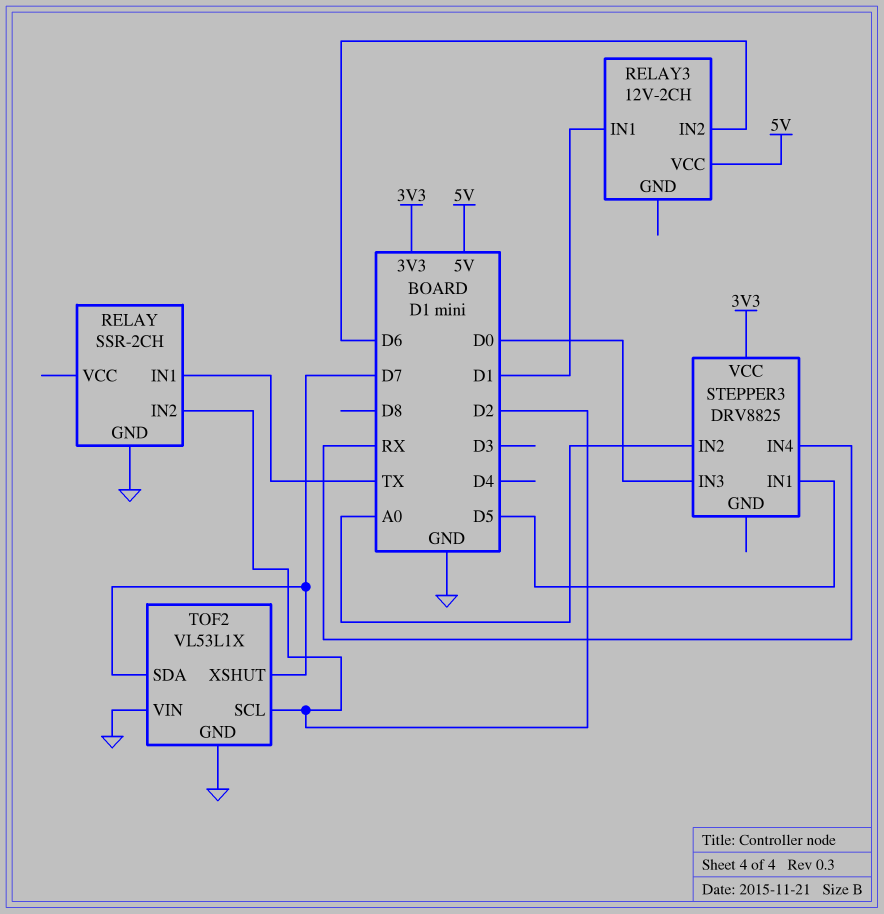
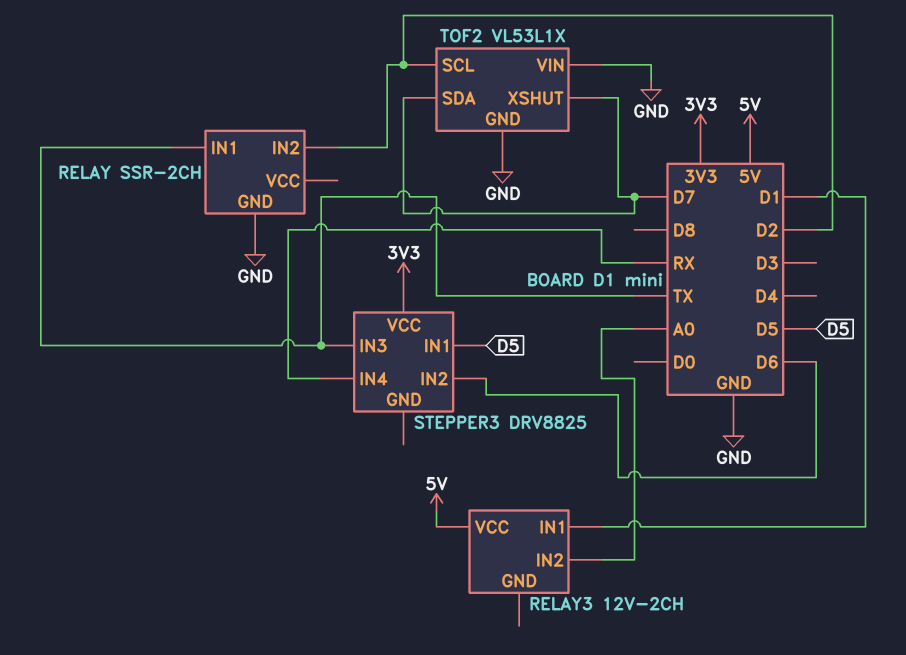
RELAY3 pin IN2: D6 -> A0
STEPPER3 pin IN2: A0 -> D6
STEPPER3 pin IN3: D0 -> TX

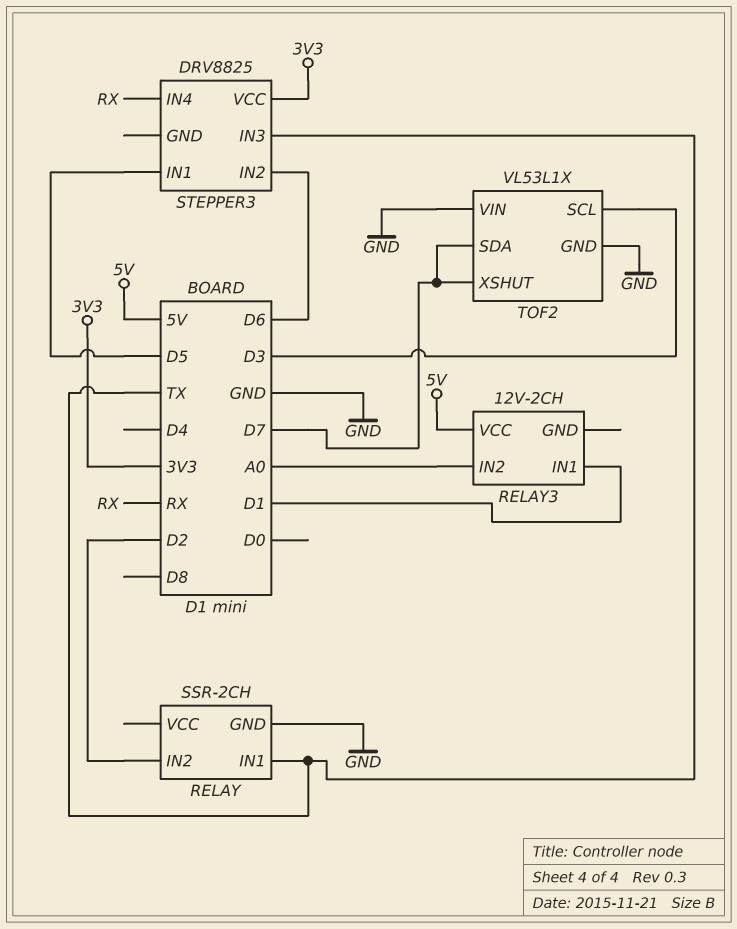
TOF2 pin SCL: D2 -> D3

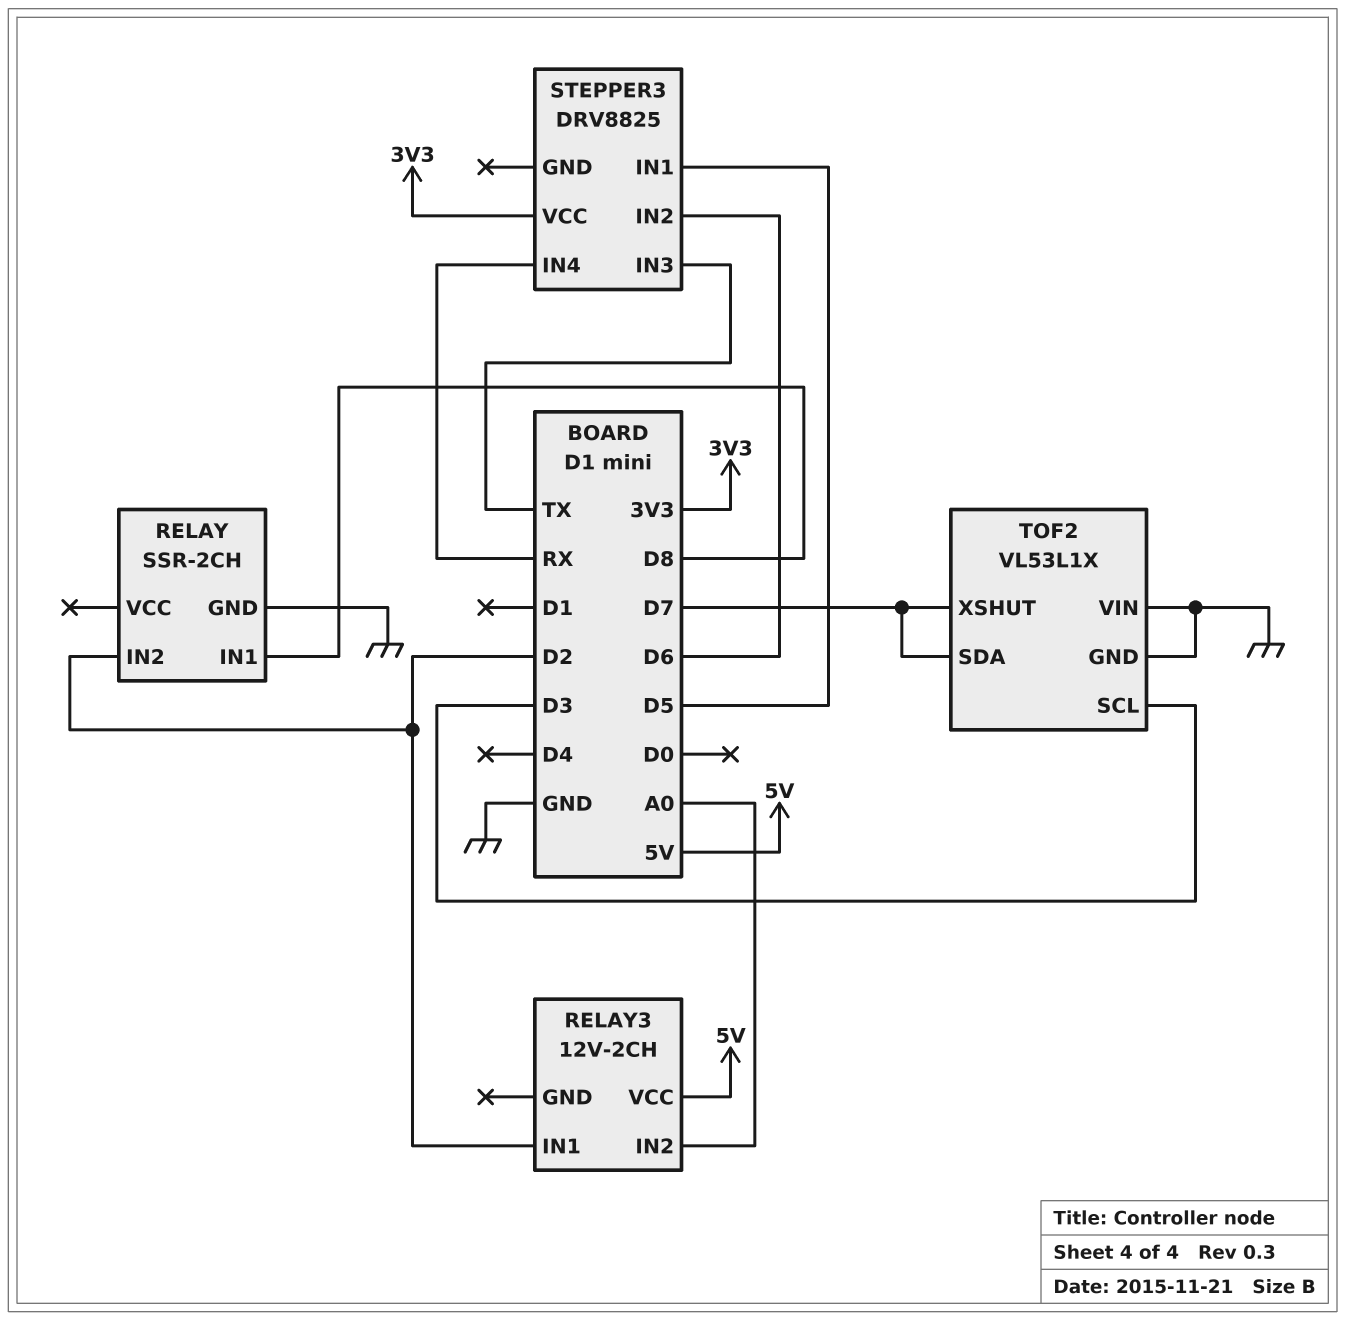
RELAY pin IN1: TX -> D8
RELAY3 pin IN1: D1 -> D2

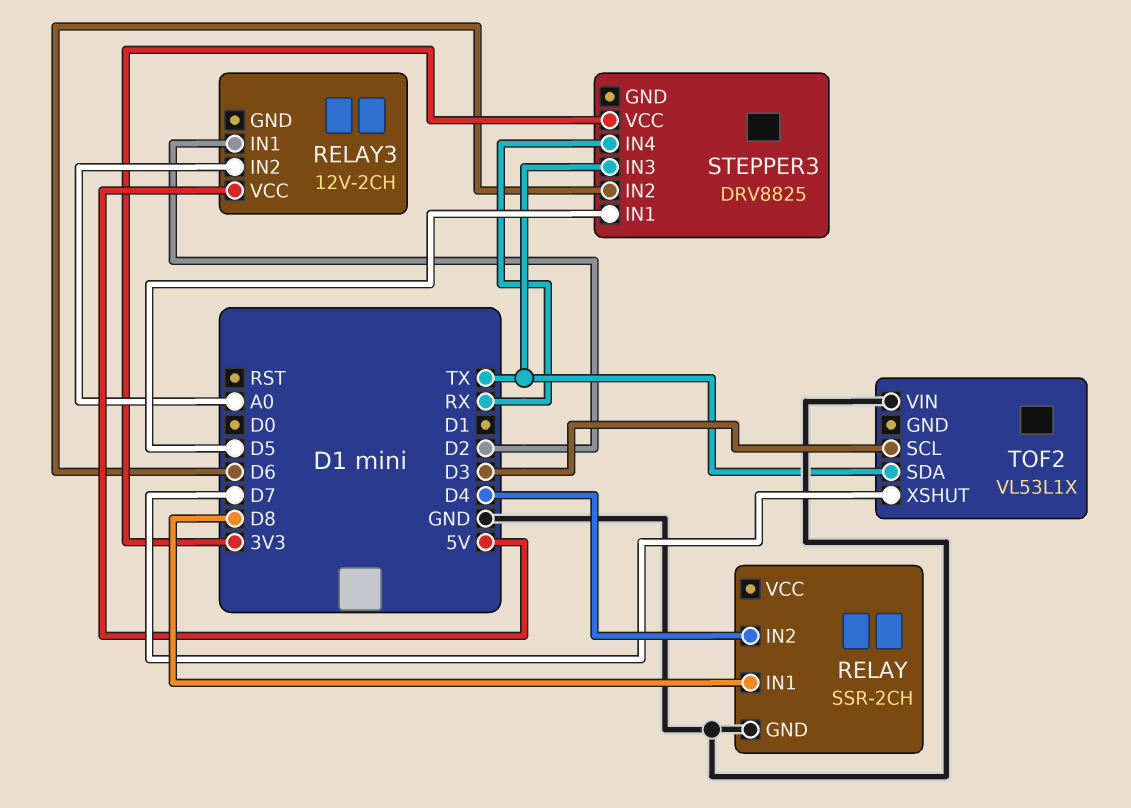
RELAY pin IN2: D2 -> D4
TOF2 pin GND: GND -> none
TOF2 pin SDA: D7 -> TX

